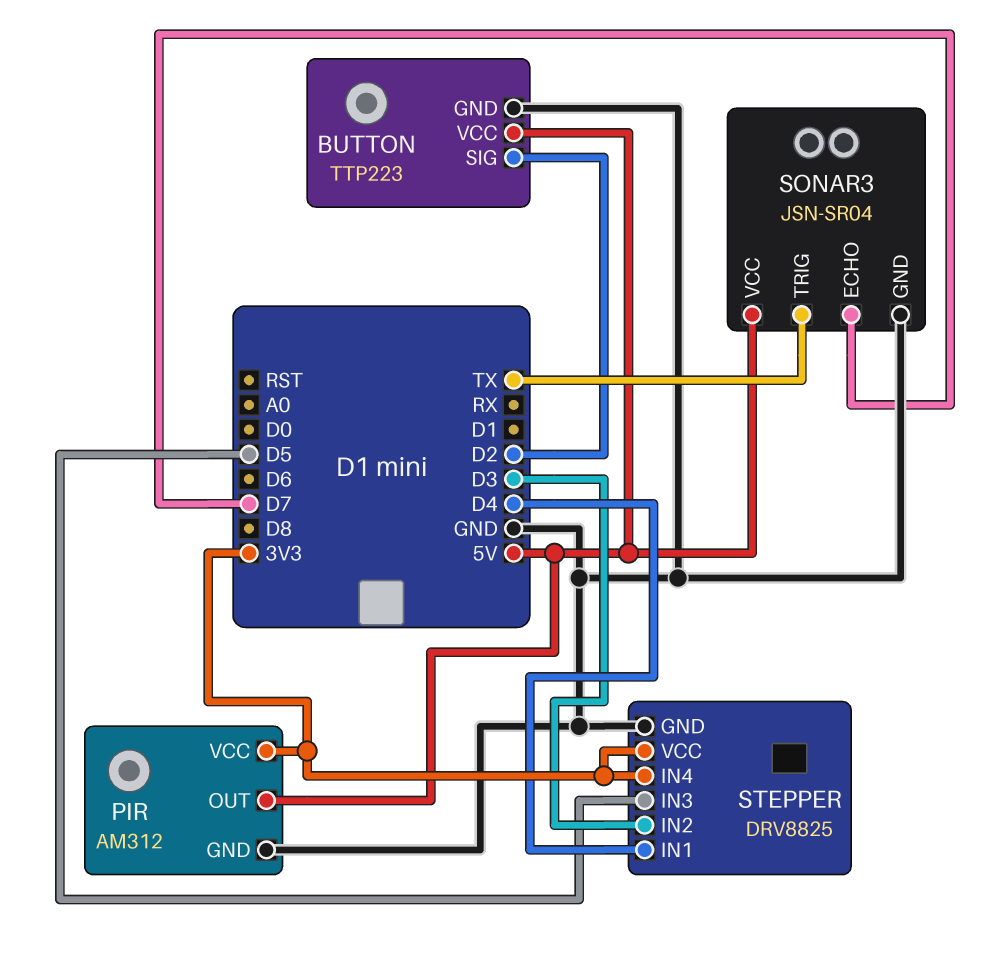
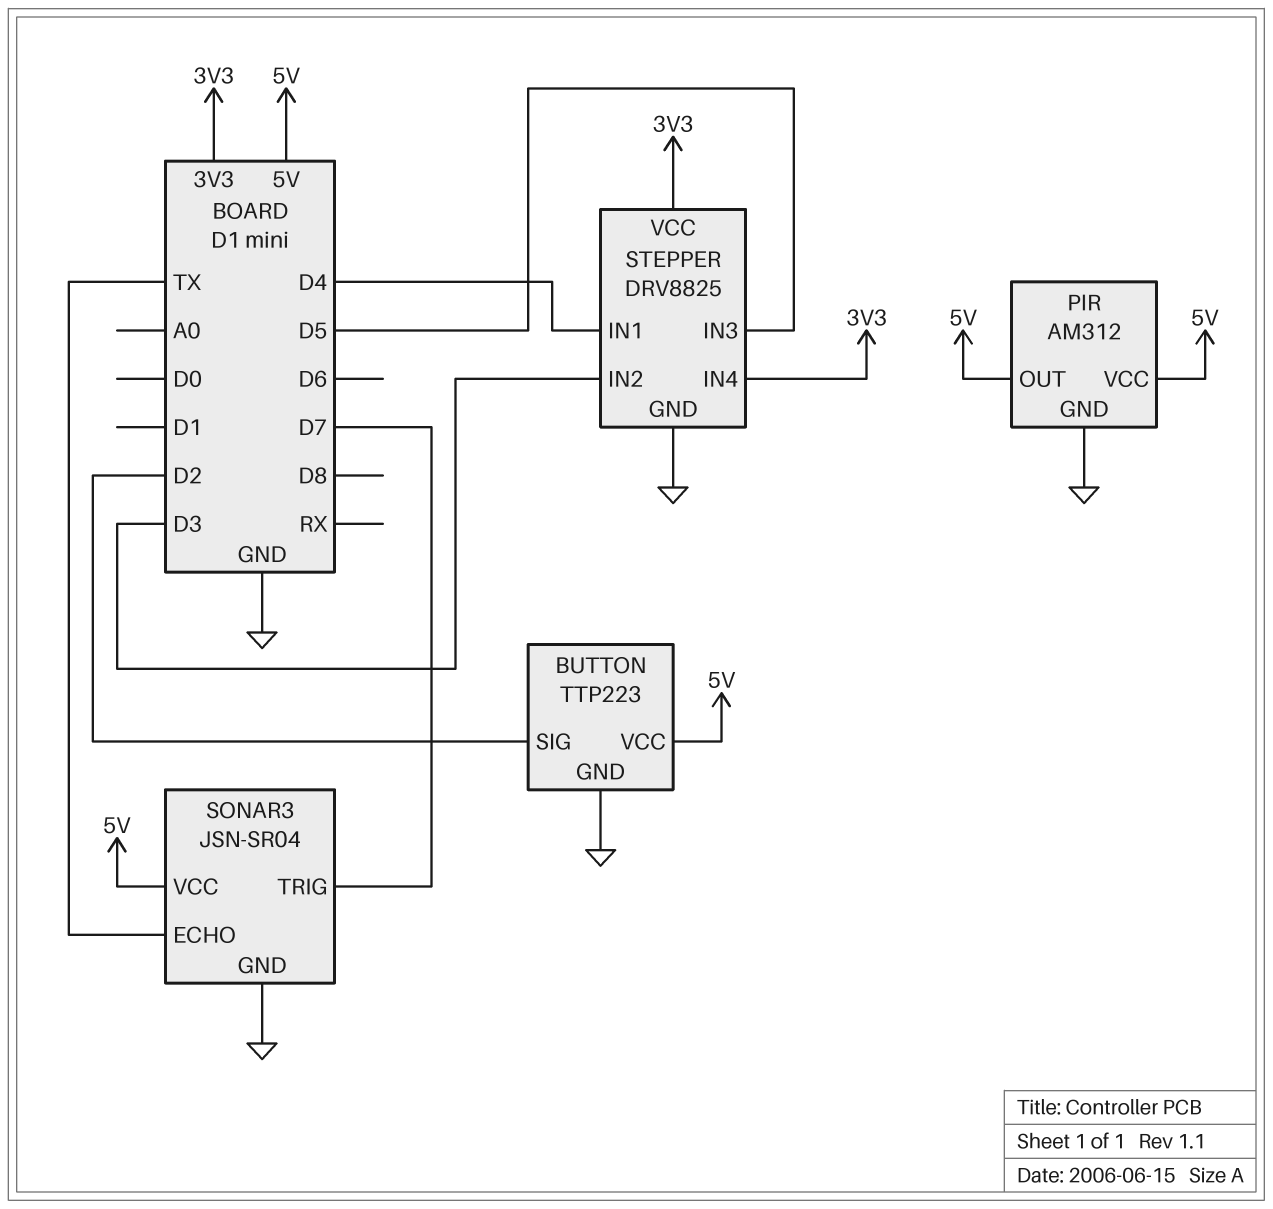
PIR pin VCC: 3V3 -> 5V
SONAR3 pin ECHO: D7 -> TX
SONAR3 pin TRIG: TX -> D7

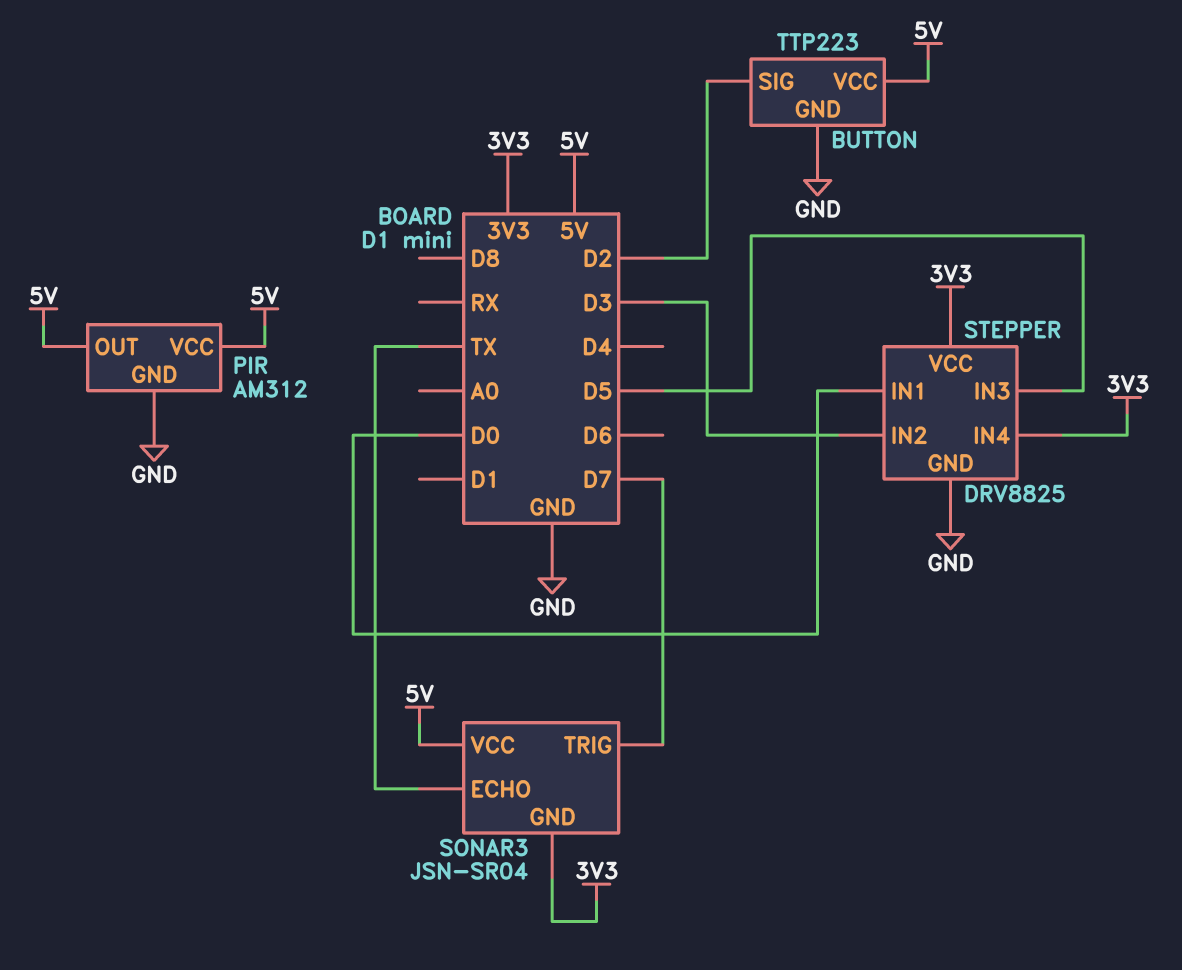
SONAR3 pin GND: GND -> 3V3
STEPPER pin IN1: D4 -> D0

